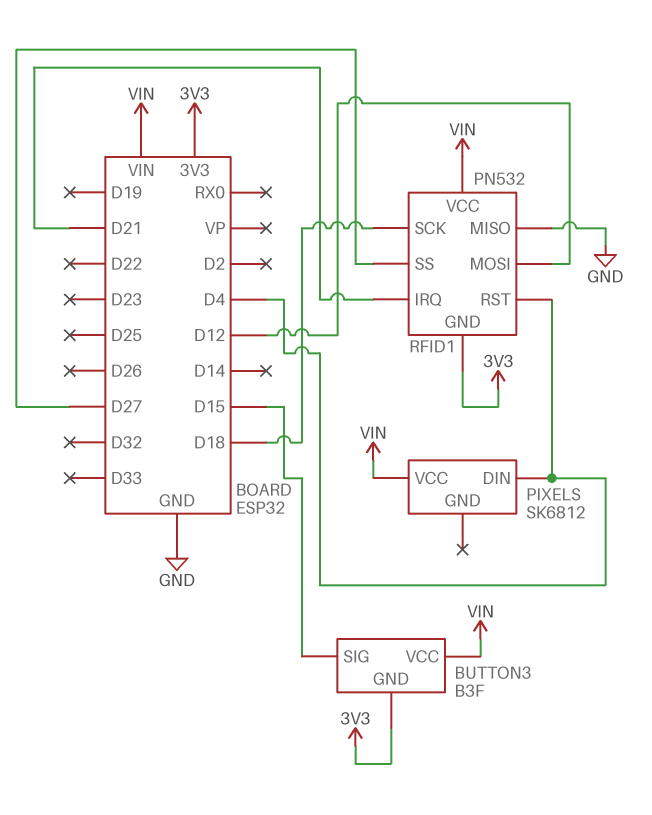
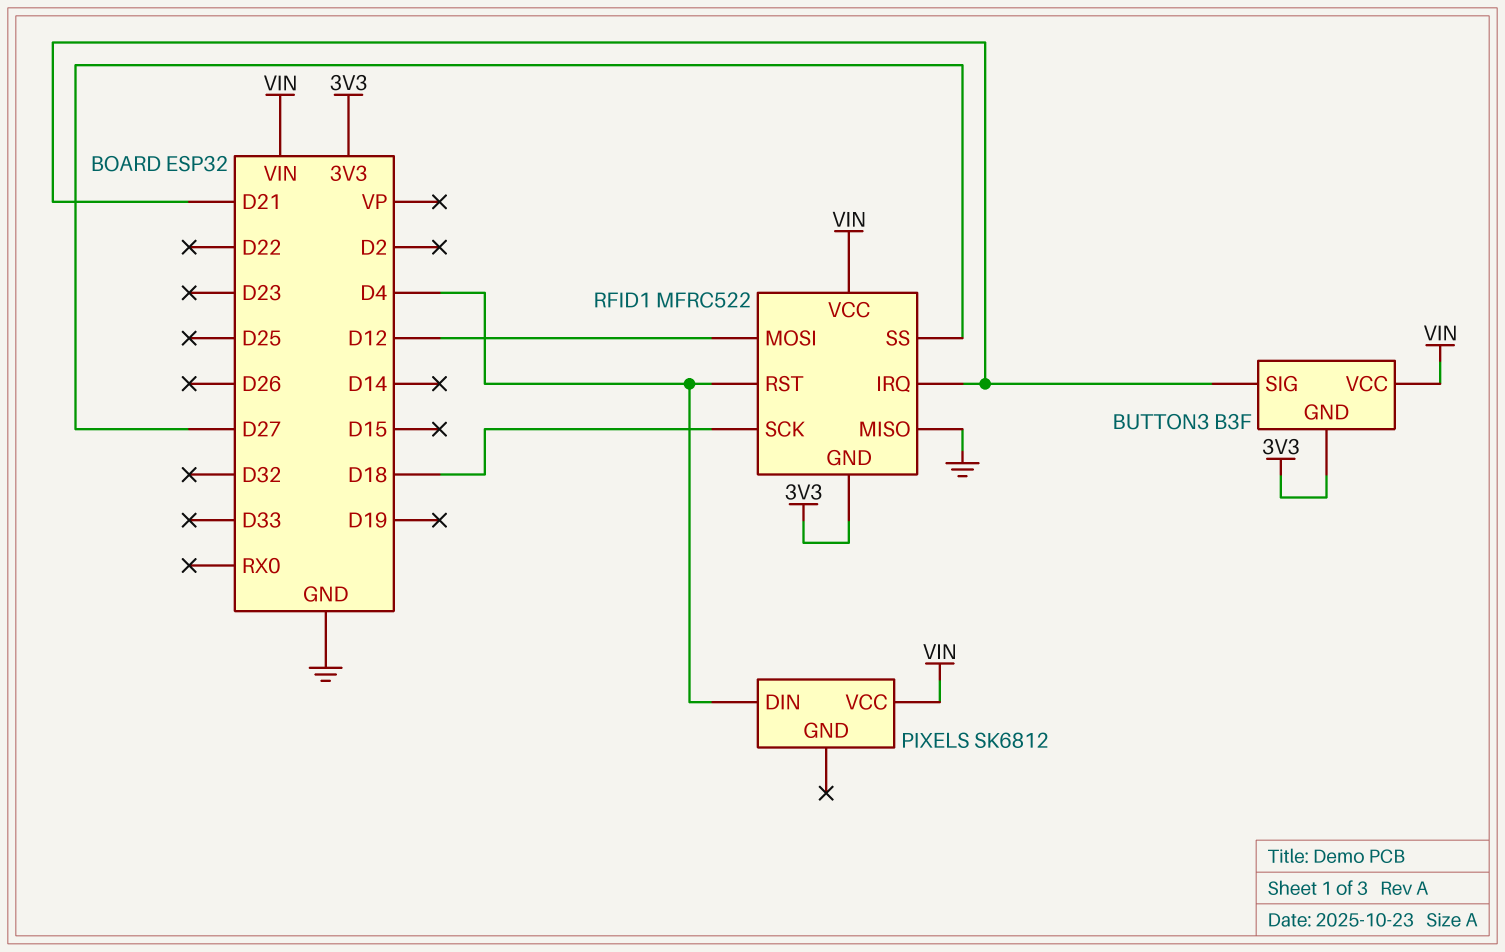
BUTTON3 pin SIG: D15 -> D21
RFID1: PN532 -> MFRC522

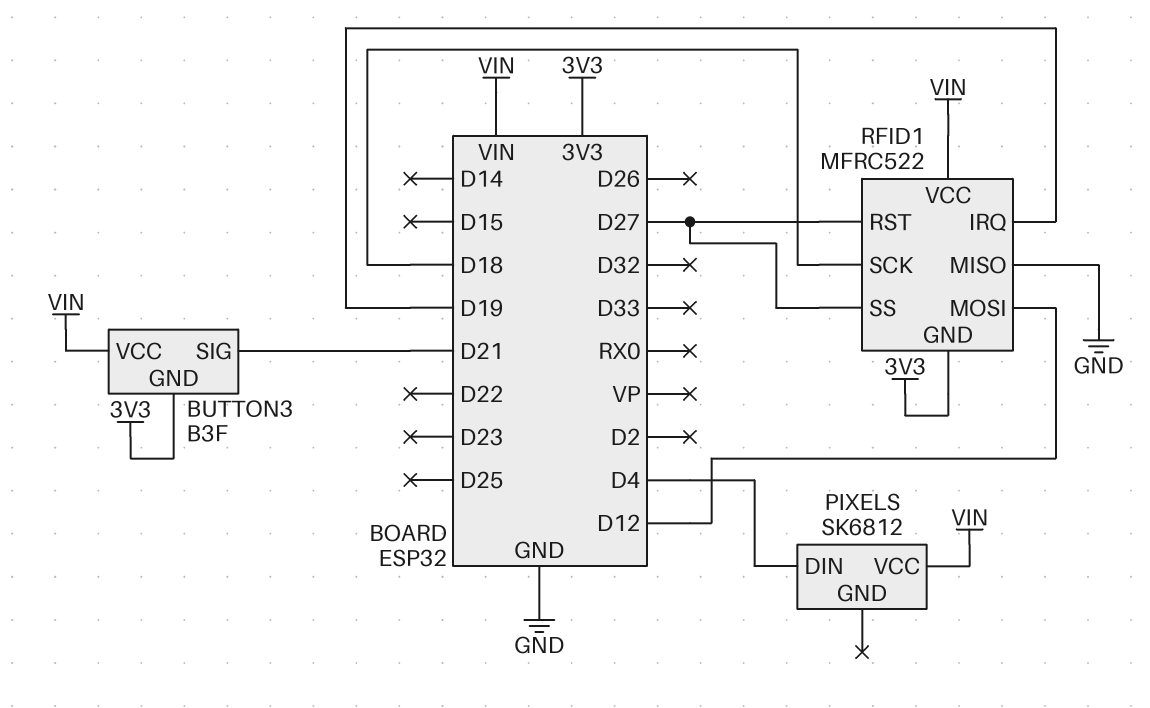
RFID1 pin IRQ: D21 -> D19
RFID1 pin RST: D4 -> D27

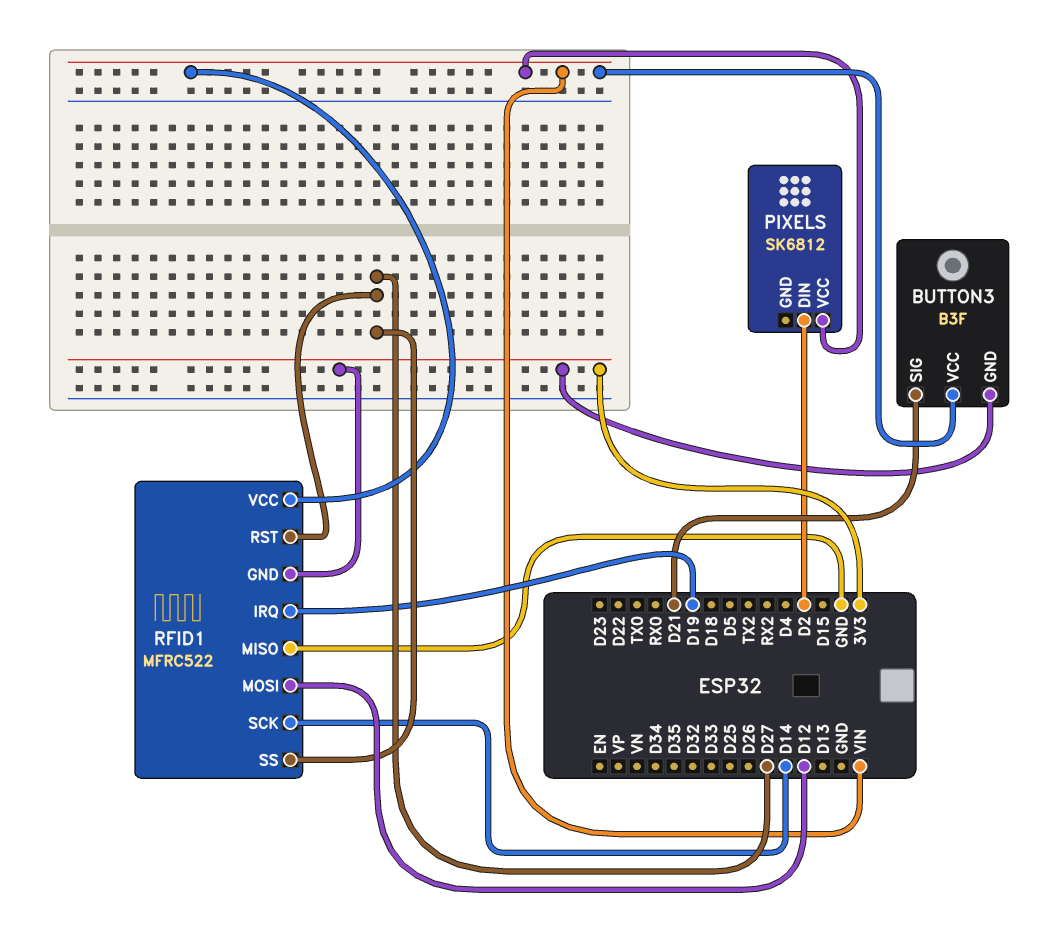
PIXELS pin DIN: D4 -> D2
RFID1 pin SCK: D18 -> D14

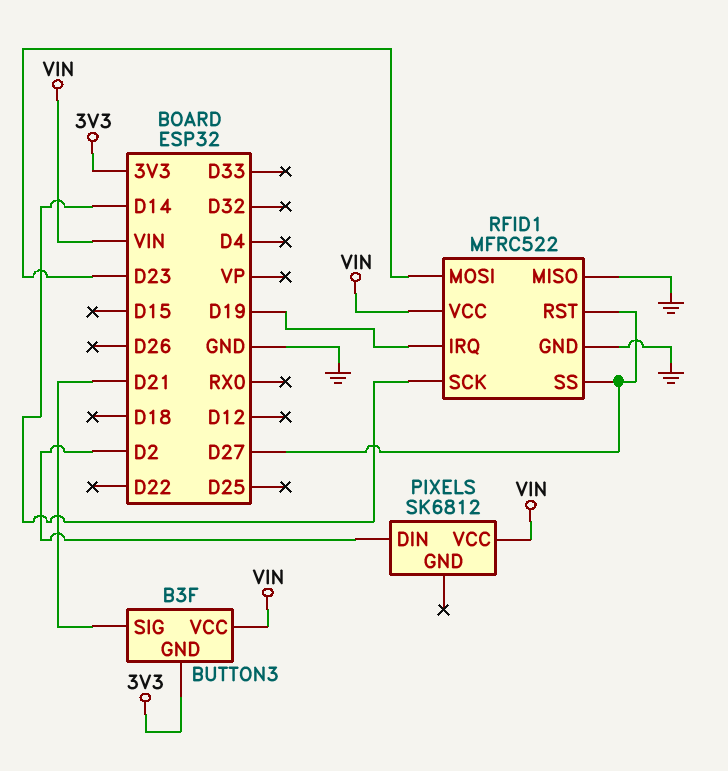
RFID1 pin GND: 3V3 -> GND
RFID1 pin MOSI: D12 -> D23

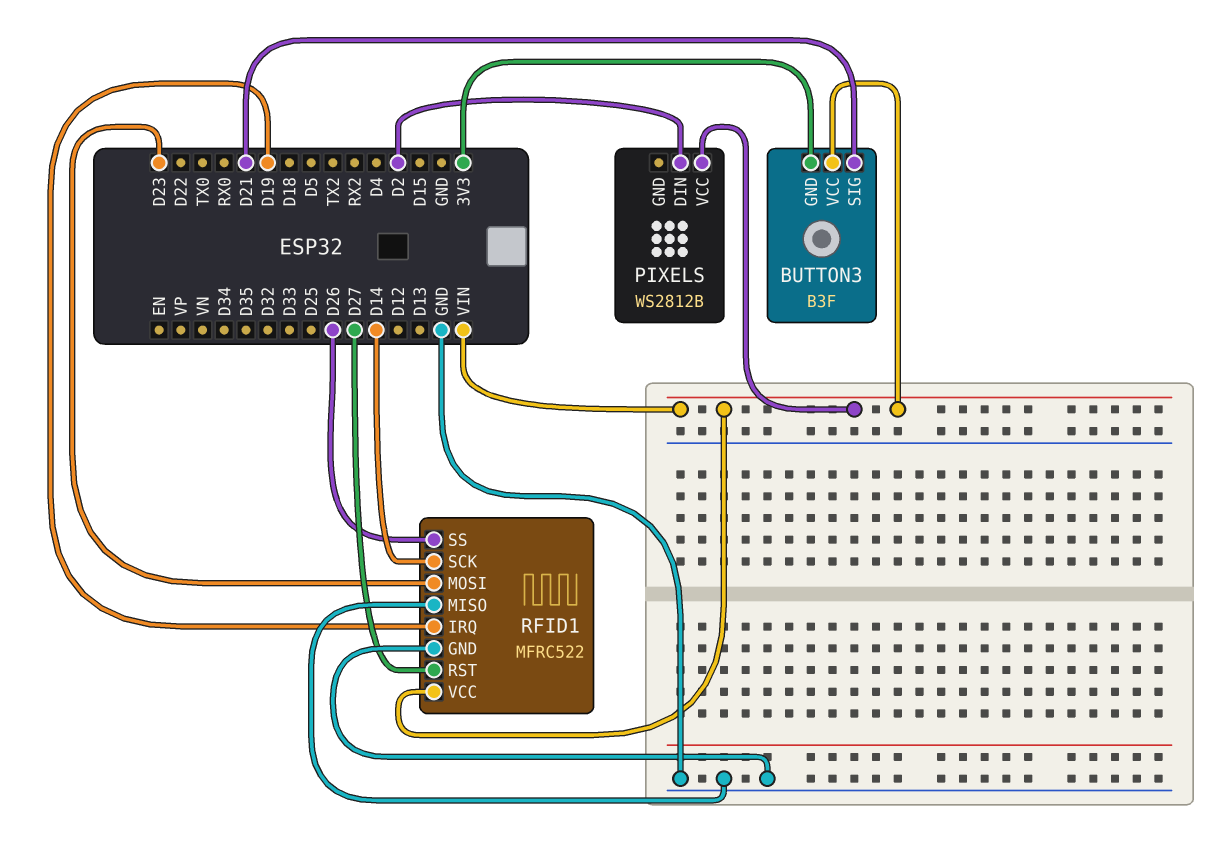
PIXELS: SK6812 -> WS2812B
RFID1 pin SS: D27 -> D26

